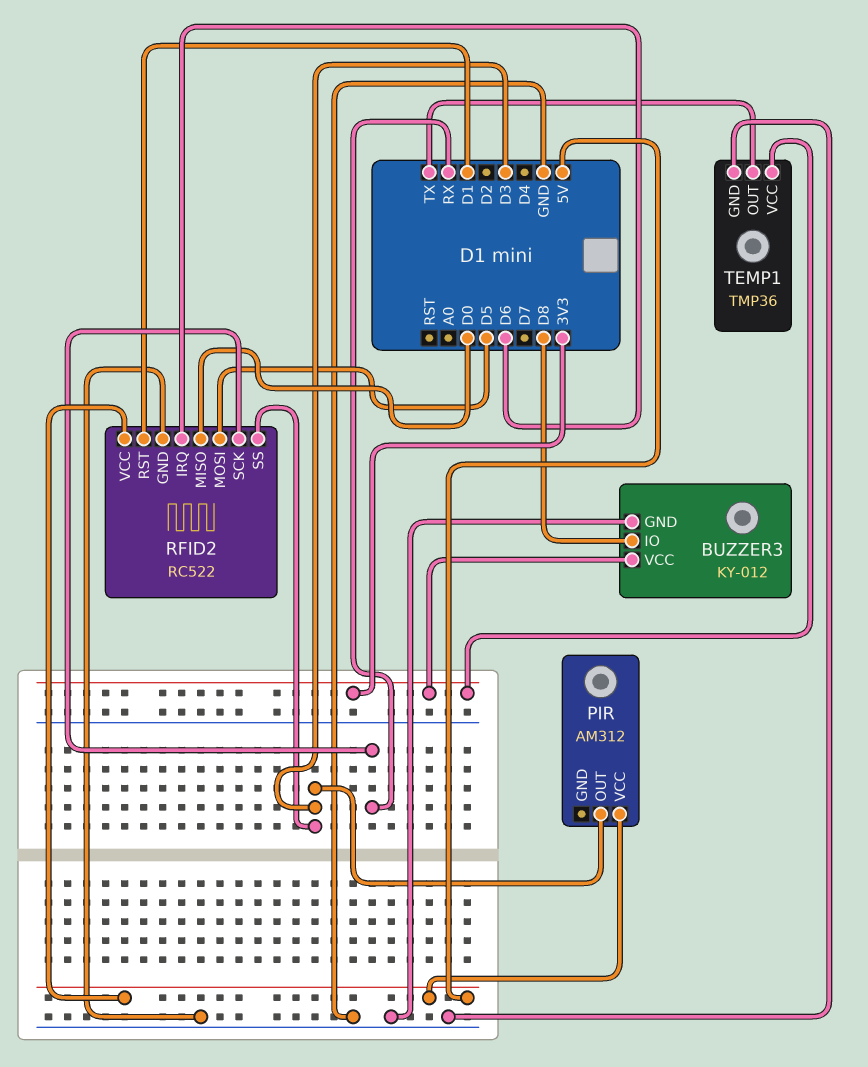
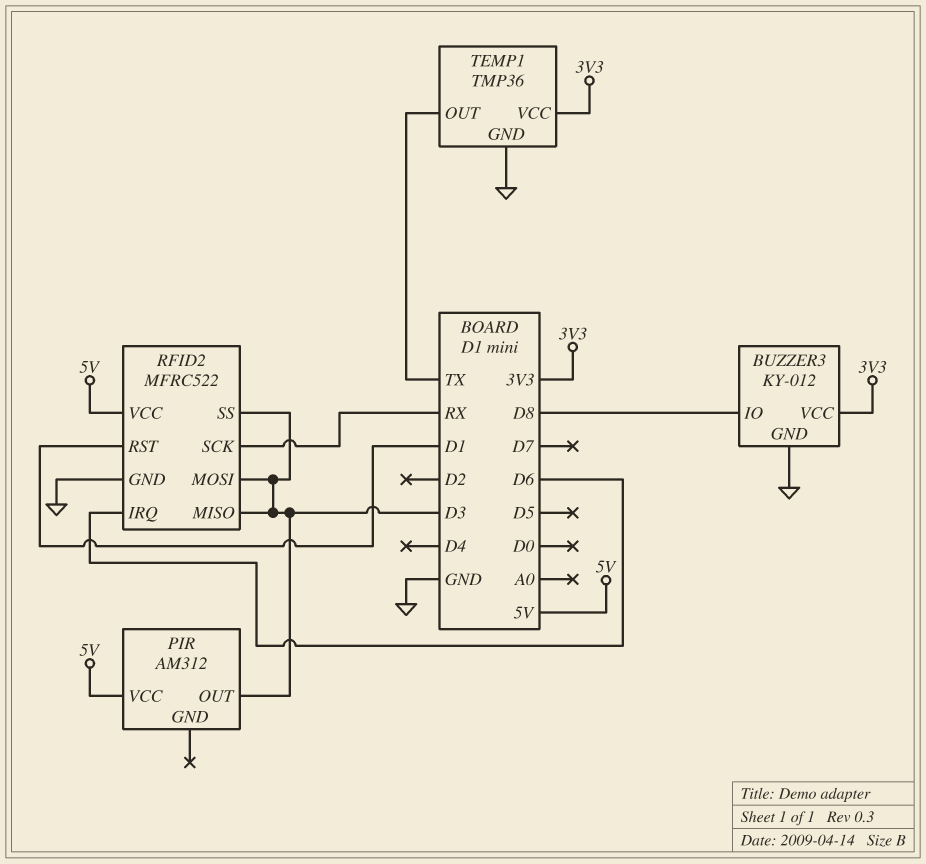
RFID2: RC522 -> MFRC522
RFID2 pin MISO: D0 -> D3
RFID2 pin MOSI: D5 -> D3

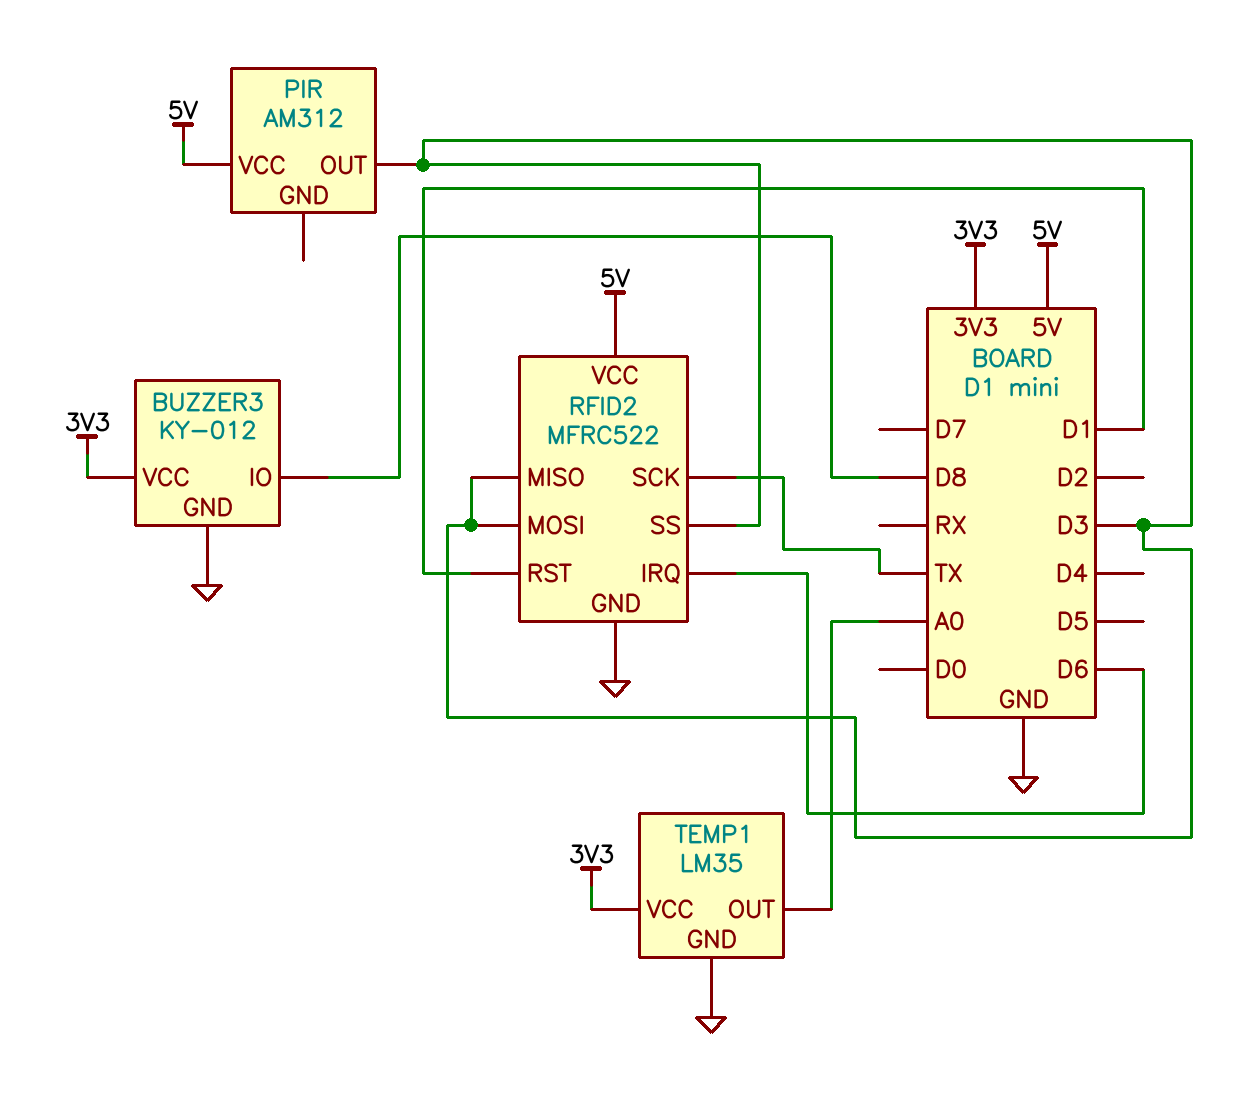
RFID2 pin SCK: RX -> TX
TEMP1: TMP36 -> LM35
TEMP1 pin OUT: TX -> A0

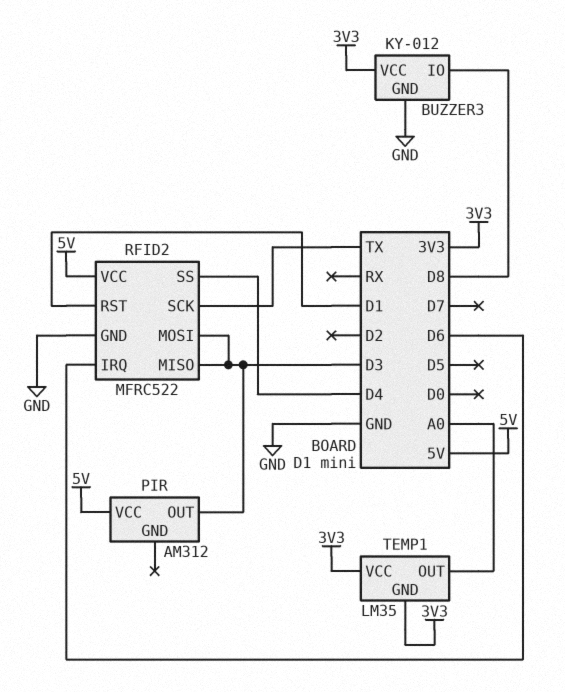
RFID2 pin SS: D3 -> D4
TEMP1 pin GND: GND -> 3V3

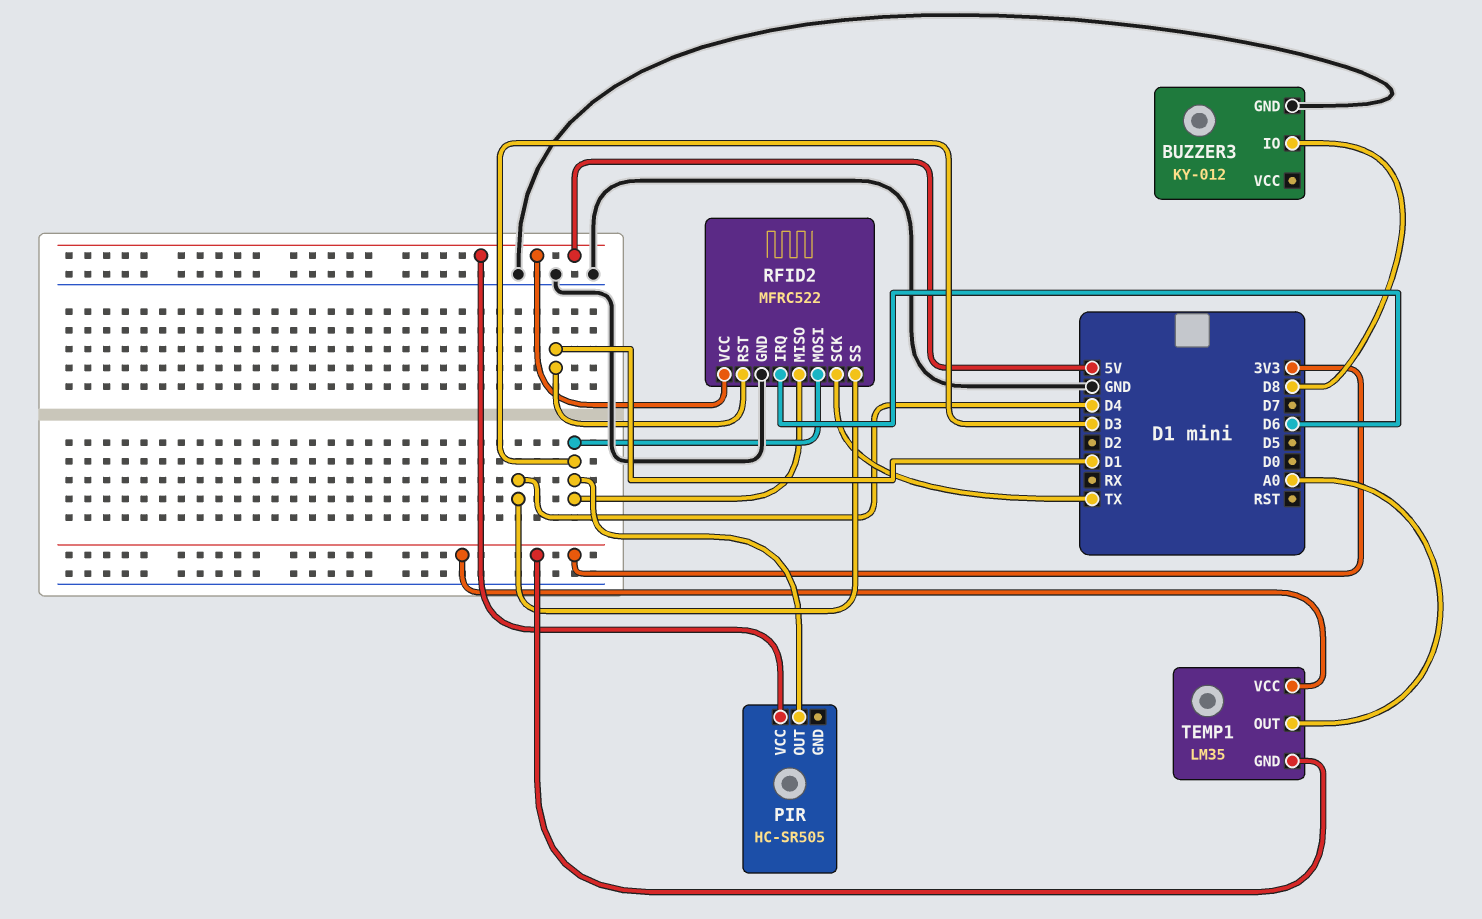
BUZZER3 pin VCC: 3V3 -> none
PIR: AM312 -> HC-SR505

